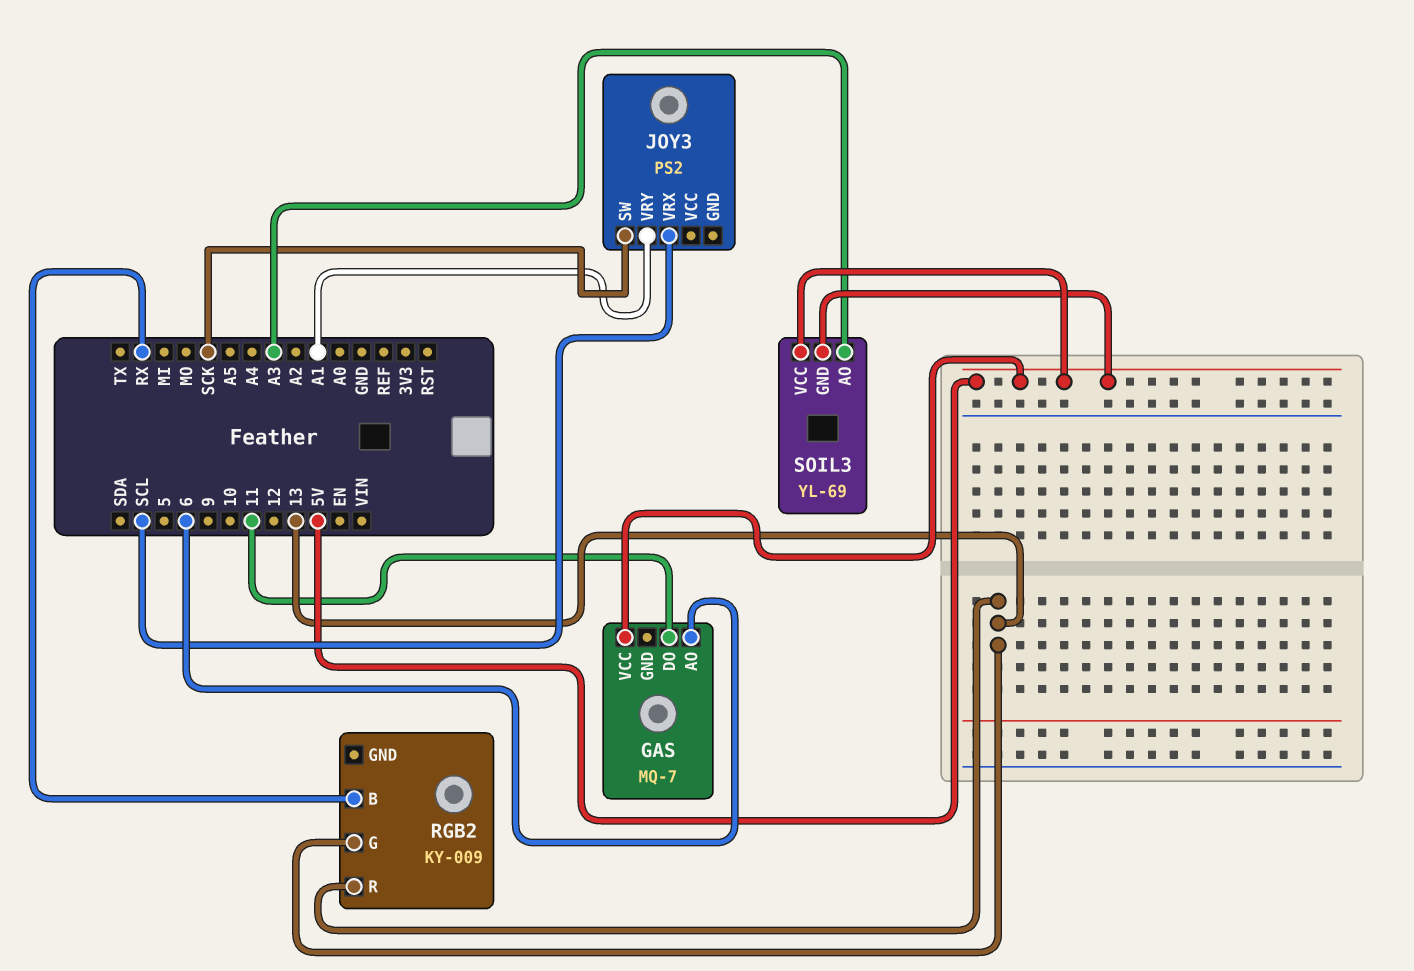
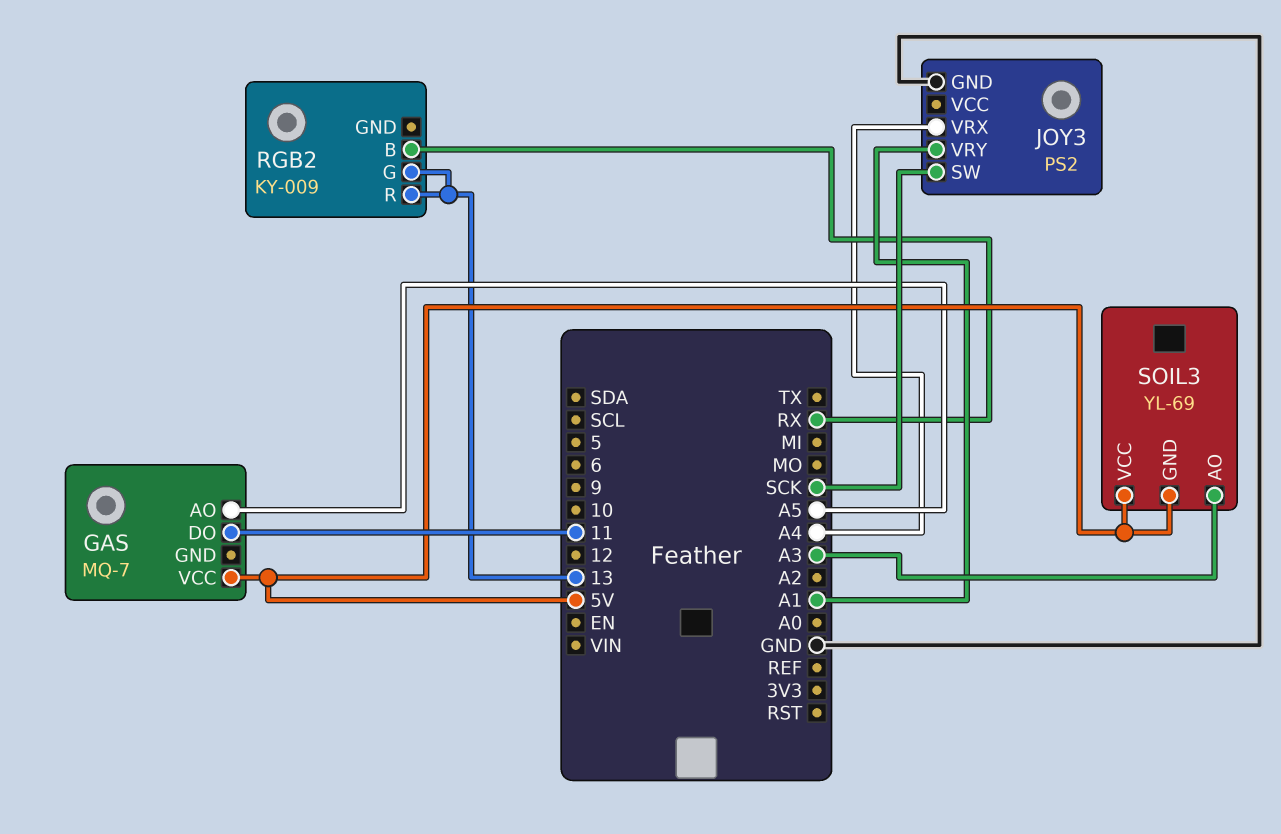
GAS pin AO: 6 -> A5
JOY3 pin GND: none -> GND
JOY3 pin VRX: SCL -> A4

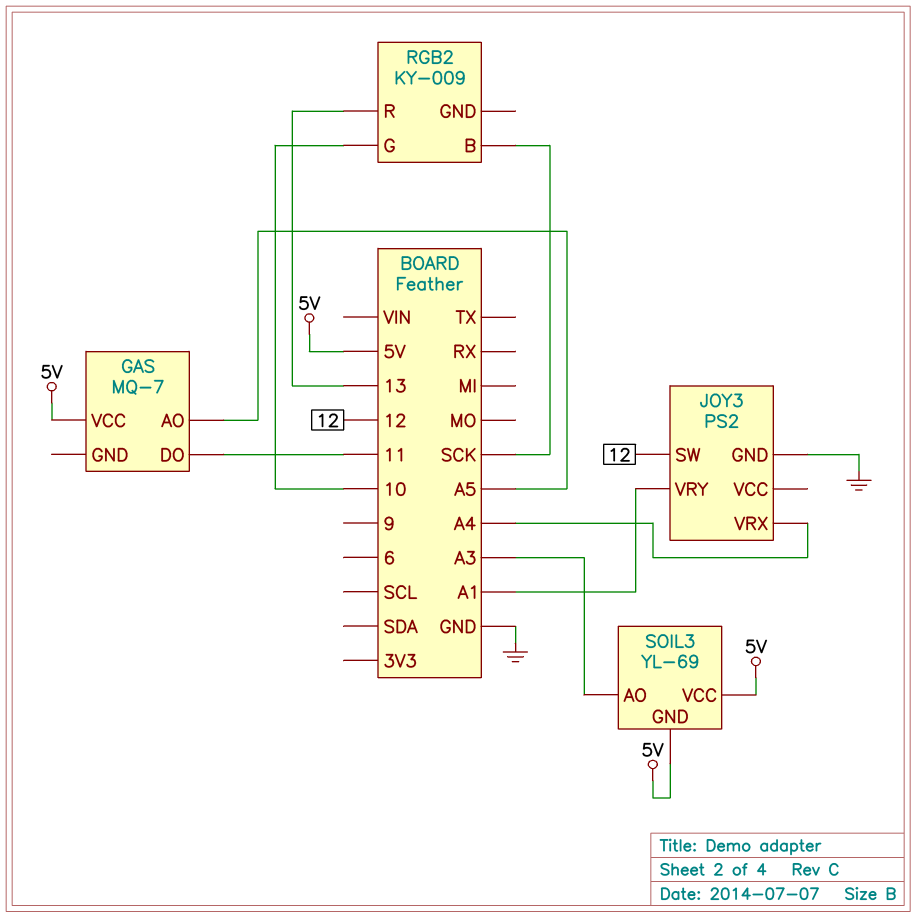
JOY3 pin SW: SCK -> 12
RGB2 pin B: RX -> SCK
RGB2 pin G: 13 -> 10

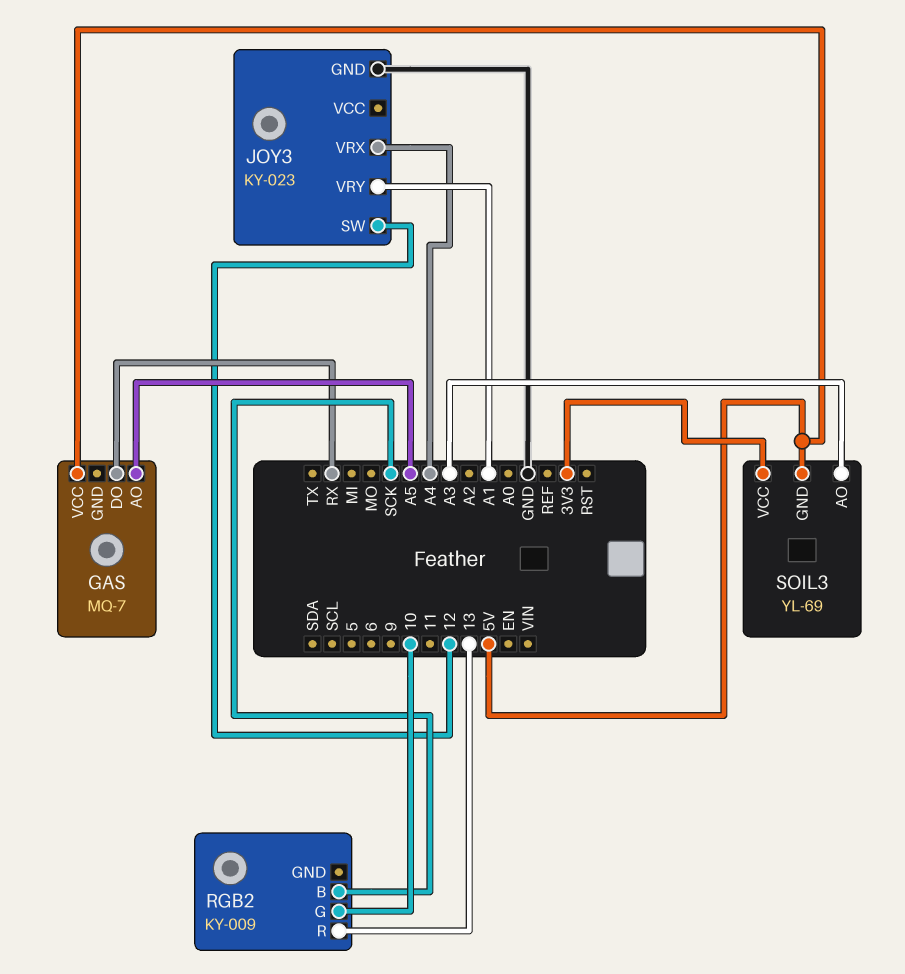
GAS pin DO: 11 -> RX
JOY3: PS2 -> KY-023
SOIL3 pin VCC: 5V -> 3V3

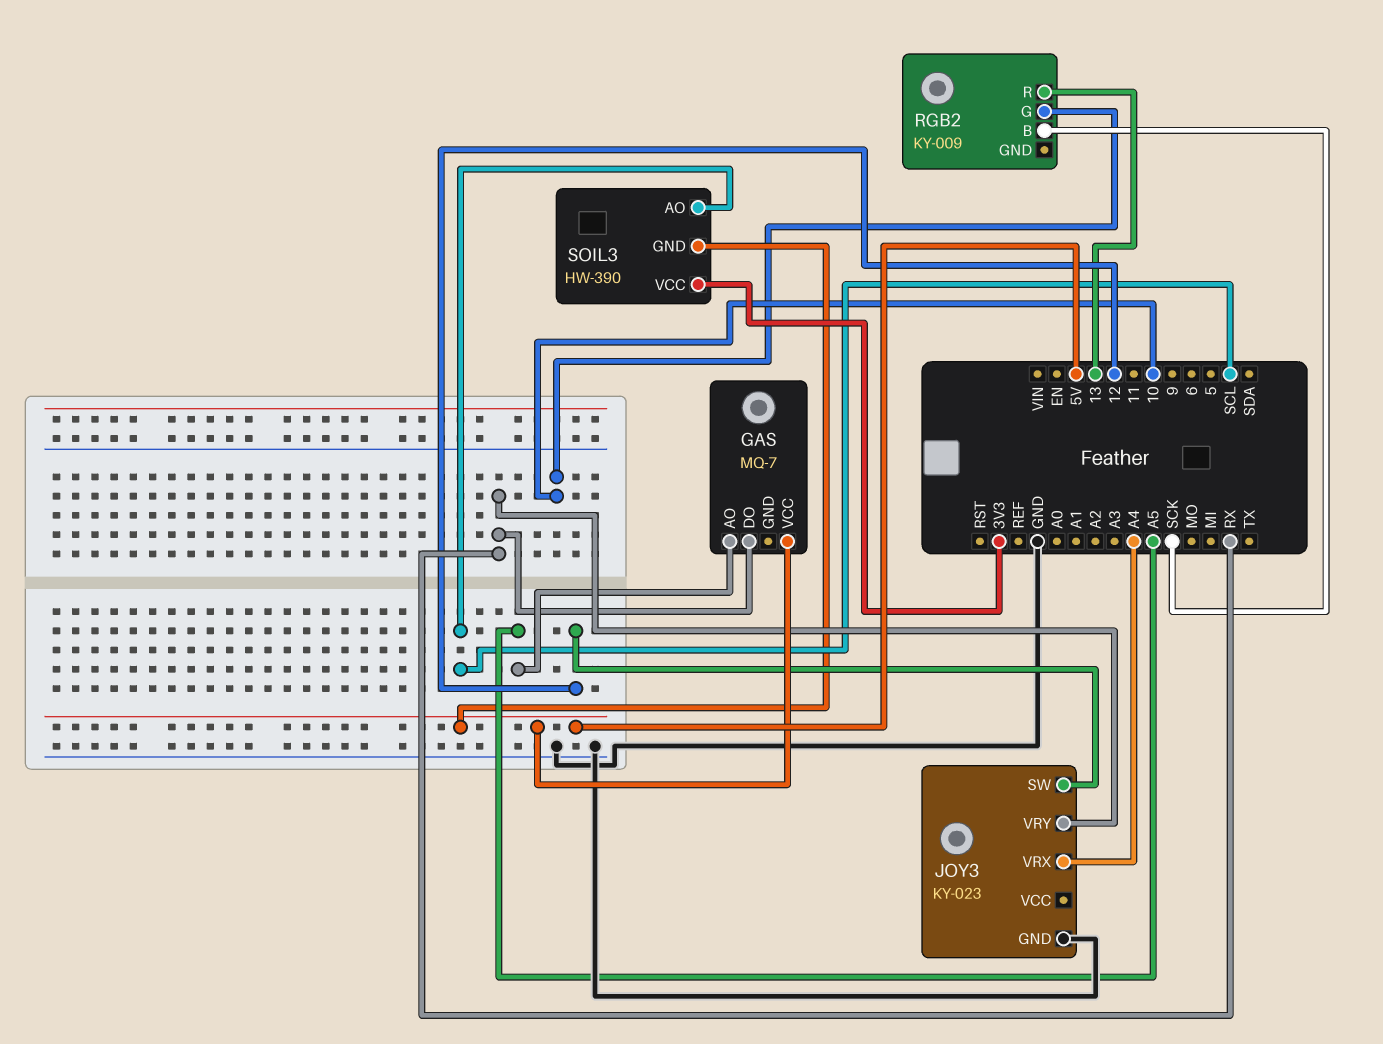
JOY3 pin VRY: A1 -> RX
SOIL3: YL-69 -> HW-390
SOIL3 pin AO: A3 -> SCL

